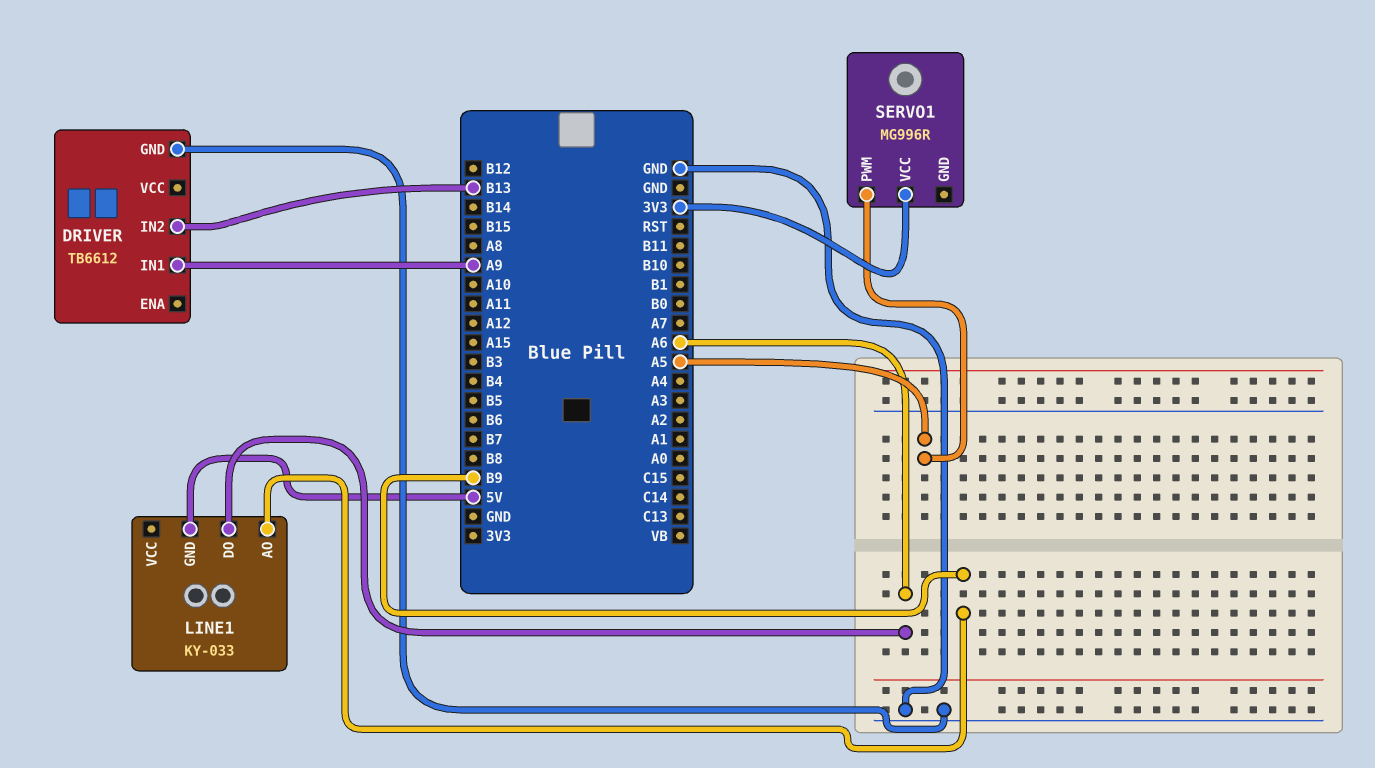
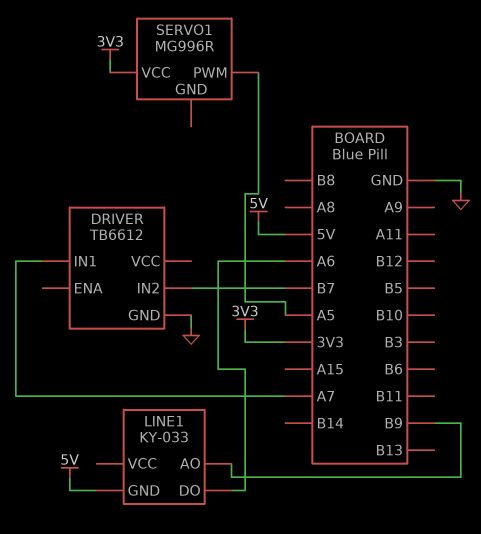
DRIVER pin IN1: A9 -> A7
DRIVER pin IN2: B13 -> B7

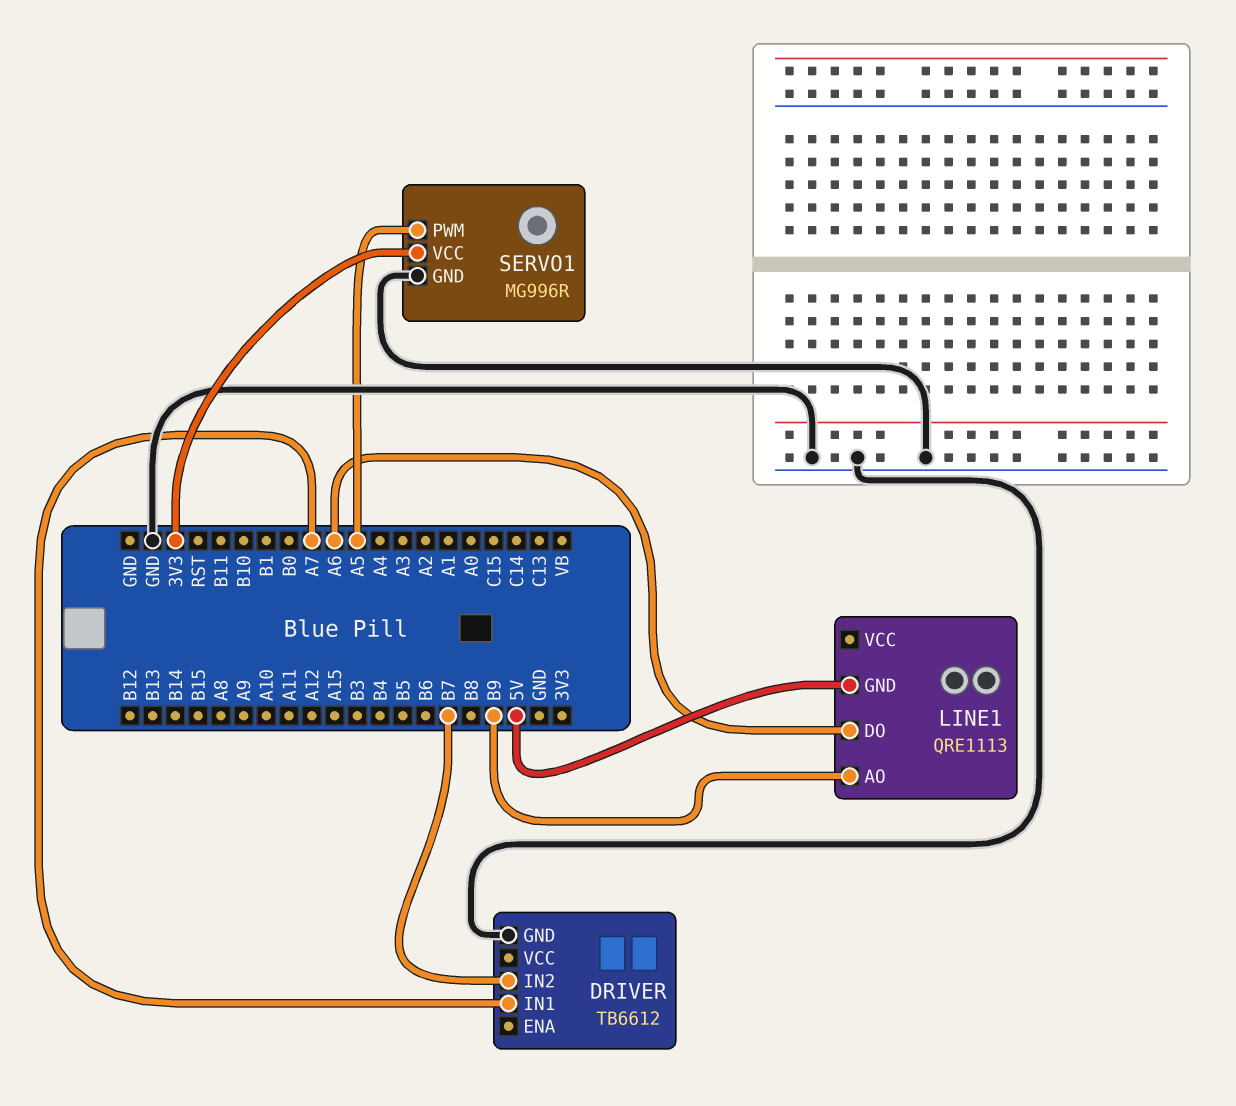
LINE1: KY-033 -> QRE1113
SERVO1 pin GND: none -> GND

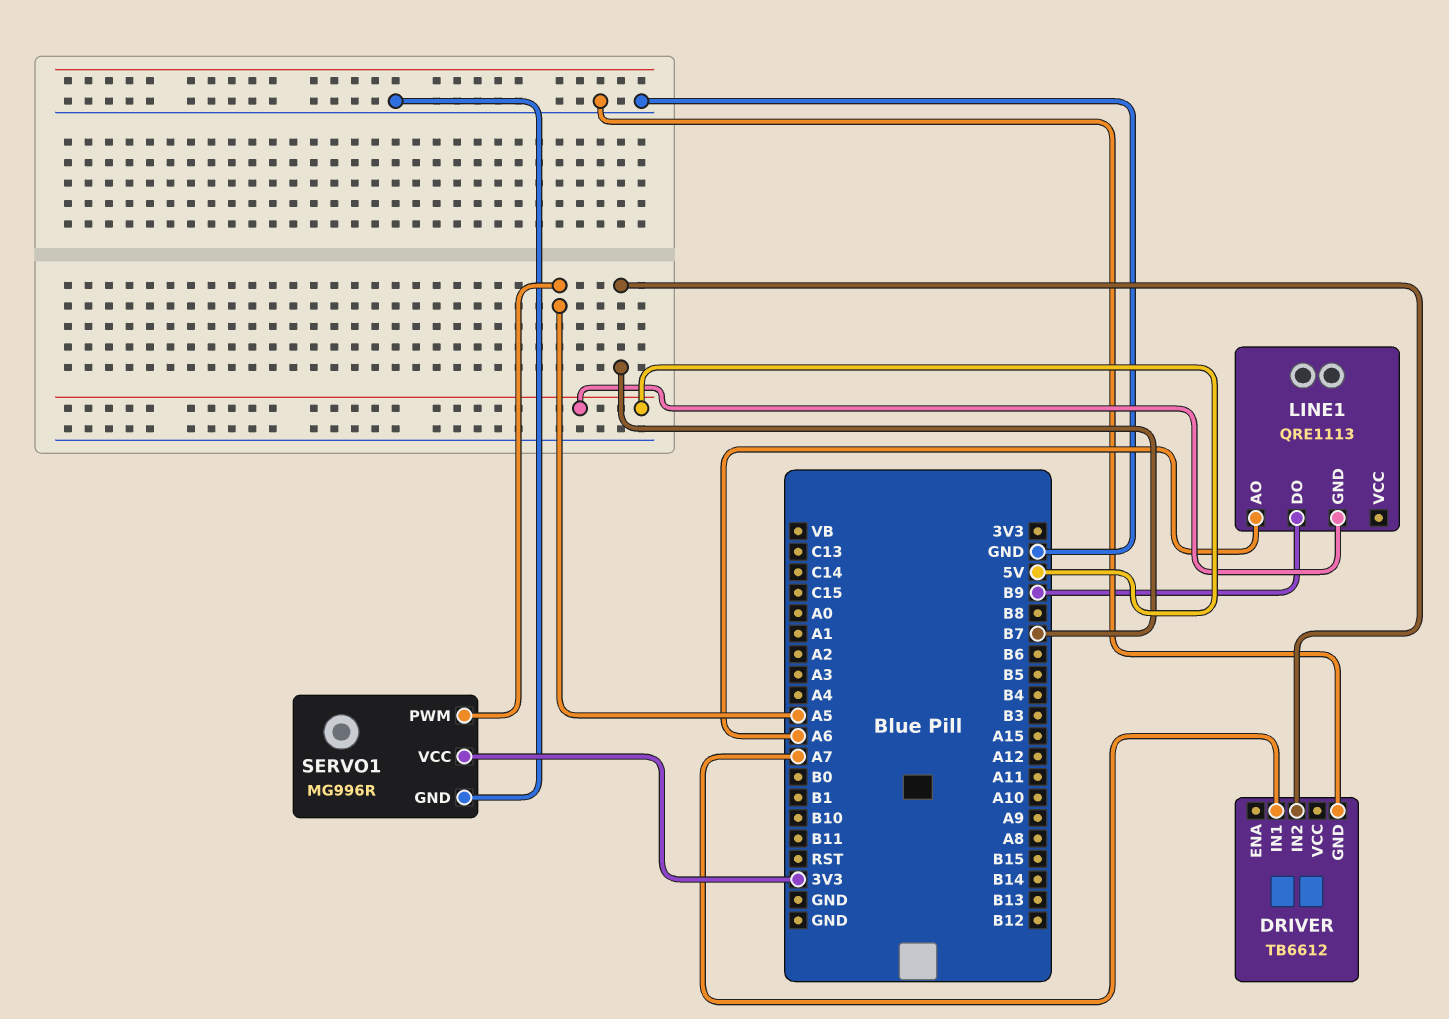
LINE1 pin AO: B9 -> A6
LINE1 pin DO: A6 -> B9

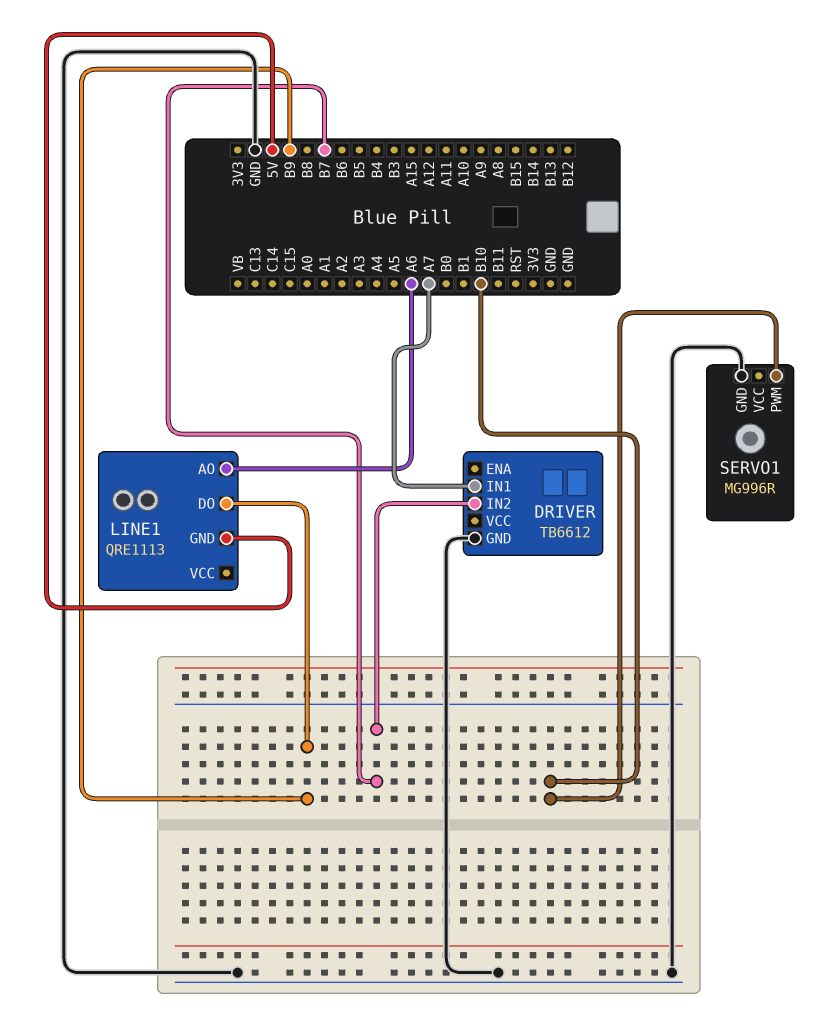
SERVO1 pin PWM: A5 -> B10
SERVO1 pin VCC: 3V3 -> none

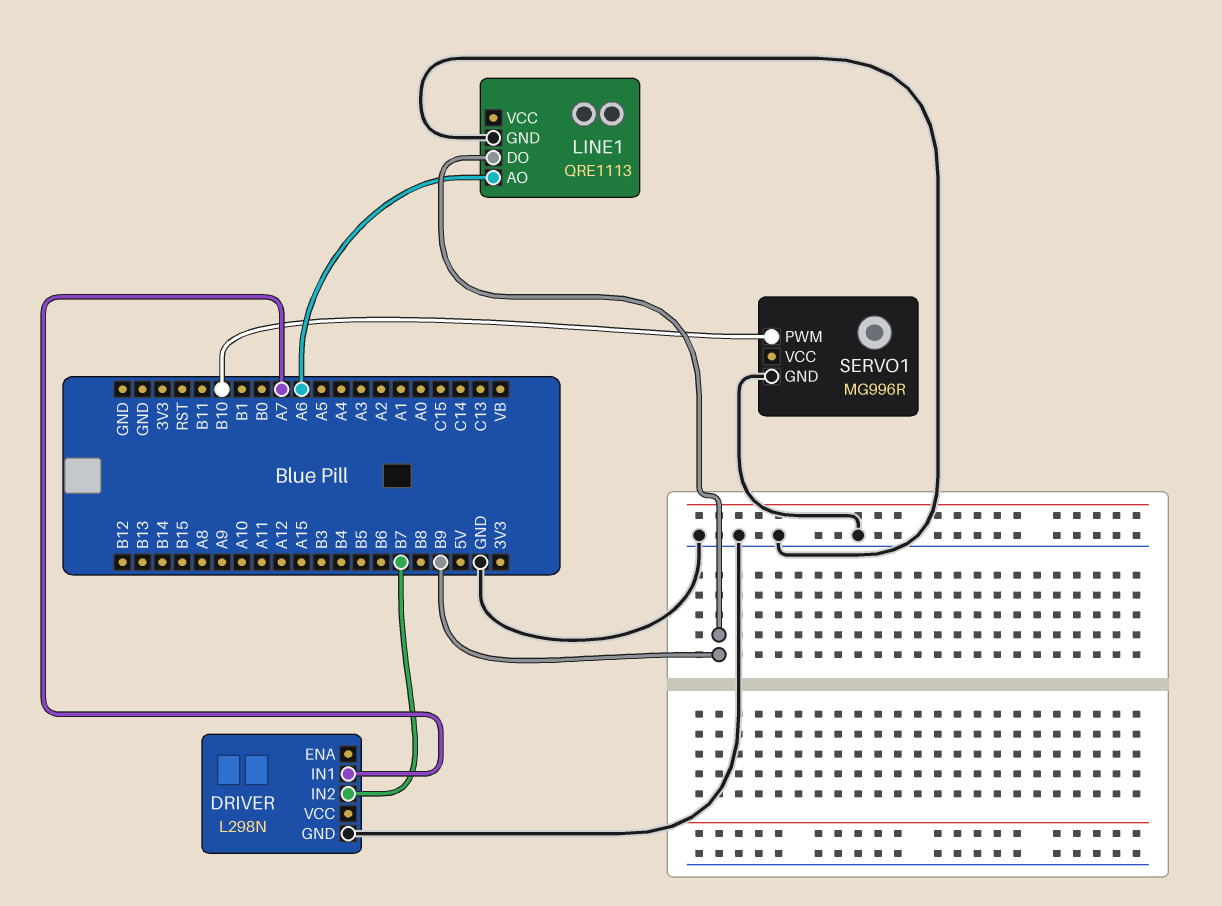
DRIVER: TB6612 -> L298N
LINE1 pin GND: 5V -> GND

